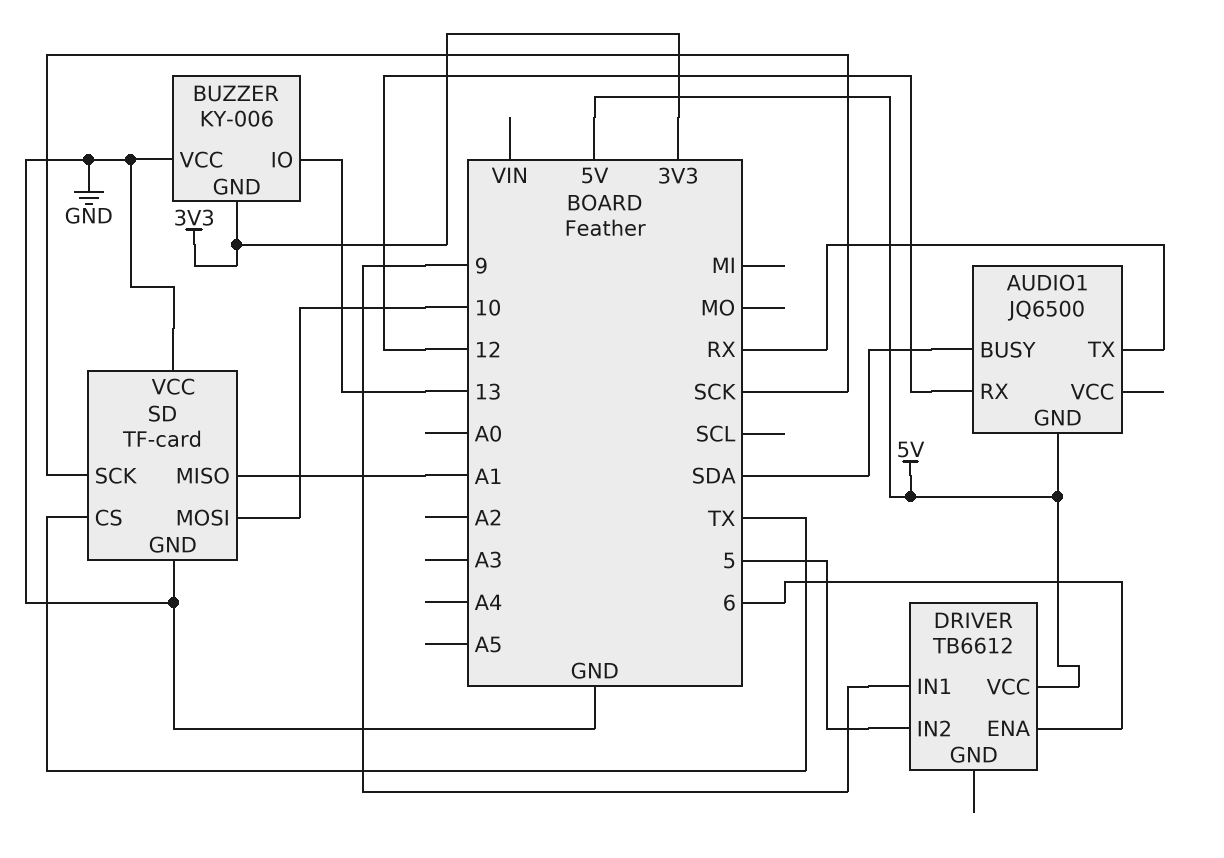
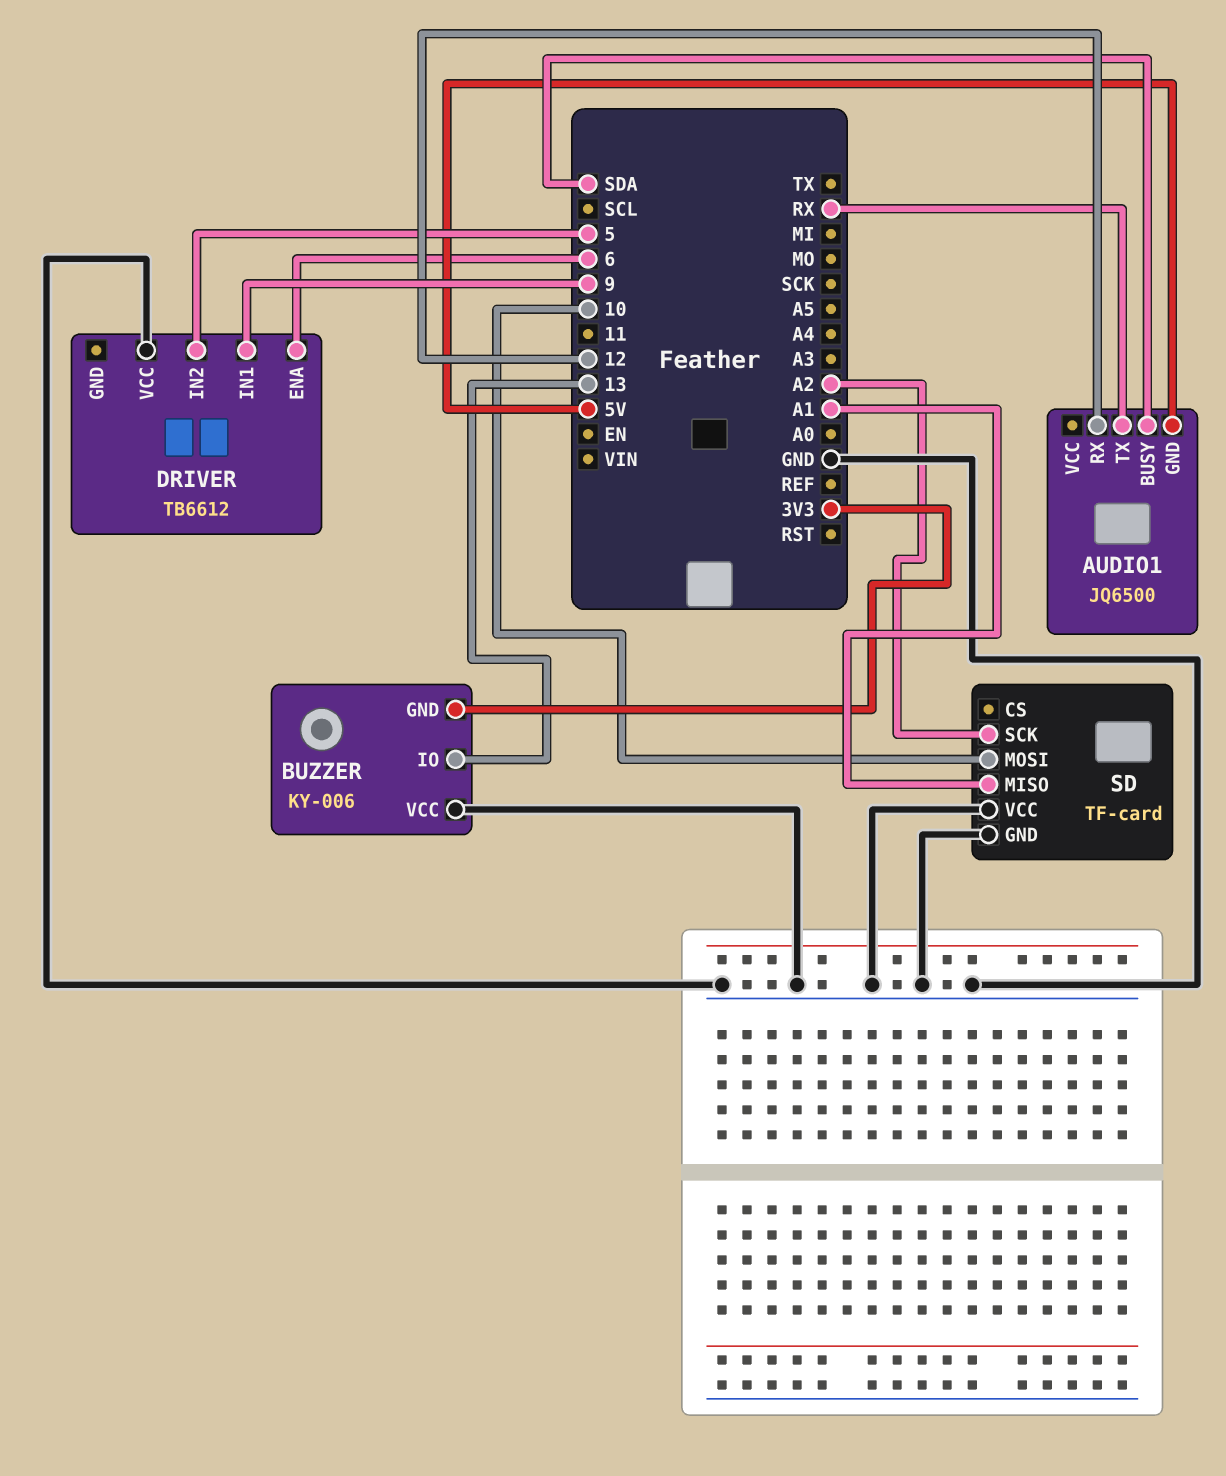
DRIVER pin VCC: 5V -> GND
SD pin CS: TX -> none
SD pin SCK: SCK -> A2

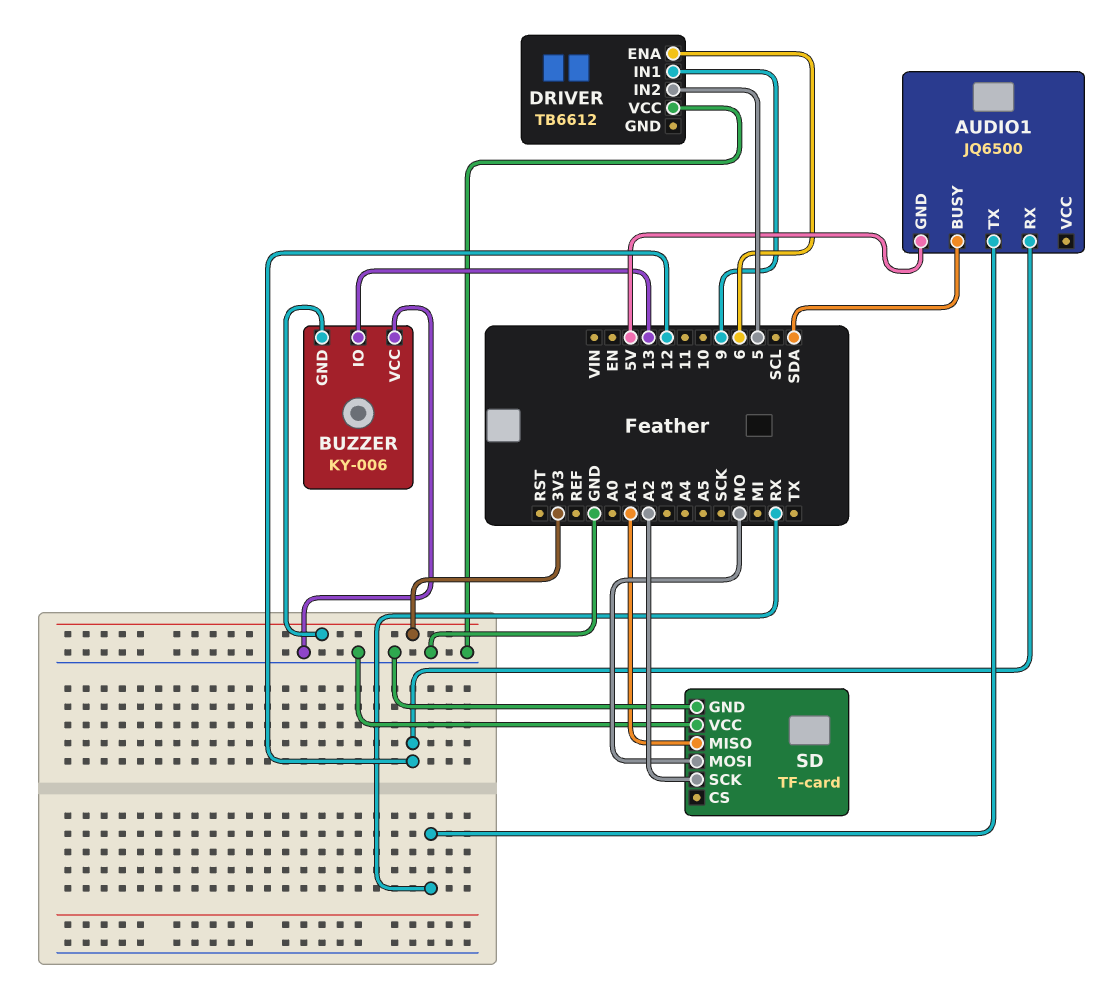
SD pin MOSI: 10 -> MO

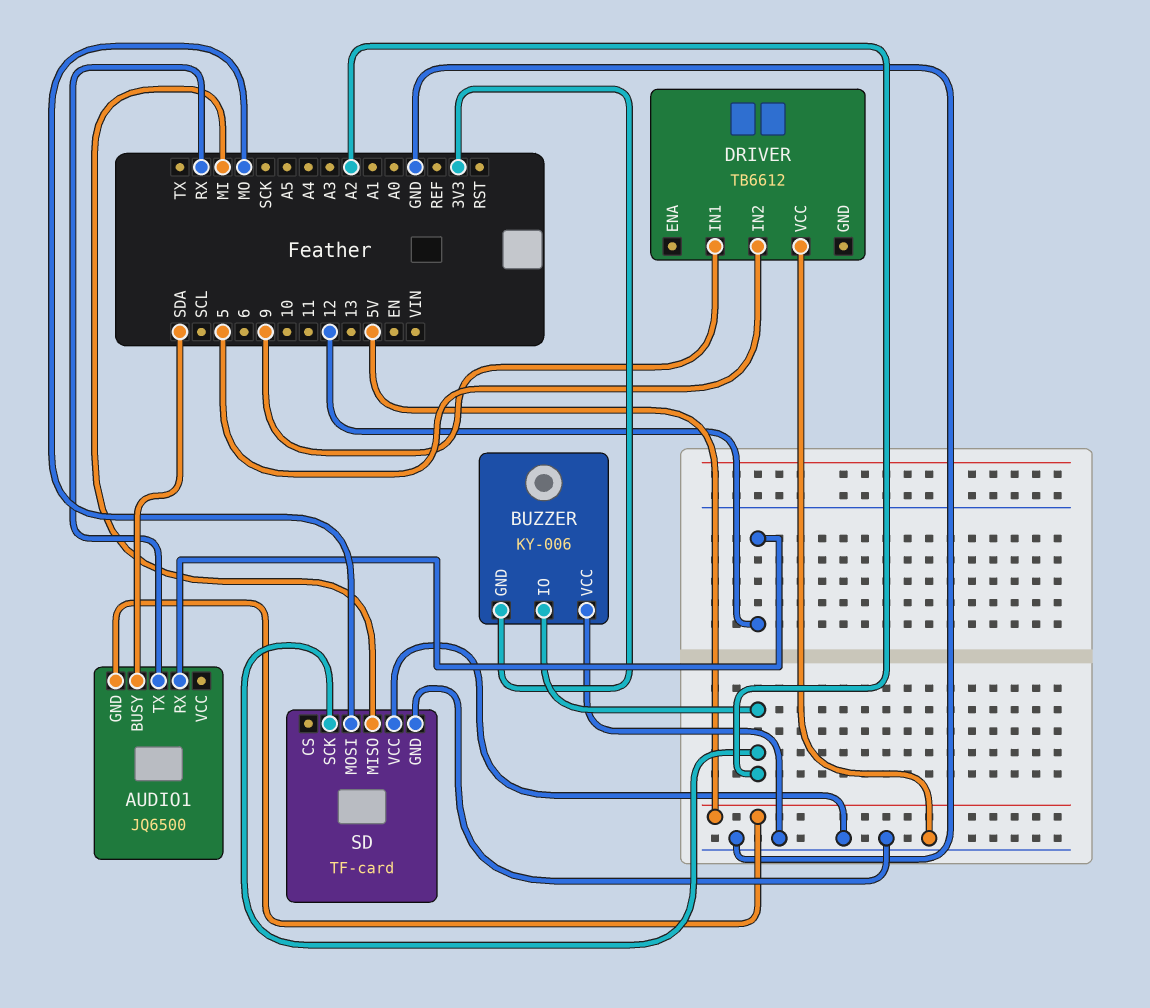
BUZZER pin IO: 13 -> A2
DRIVER pin ENA: 6 -> none
SD pin MISO: A1 -> MI

